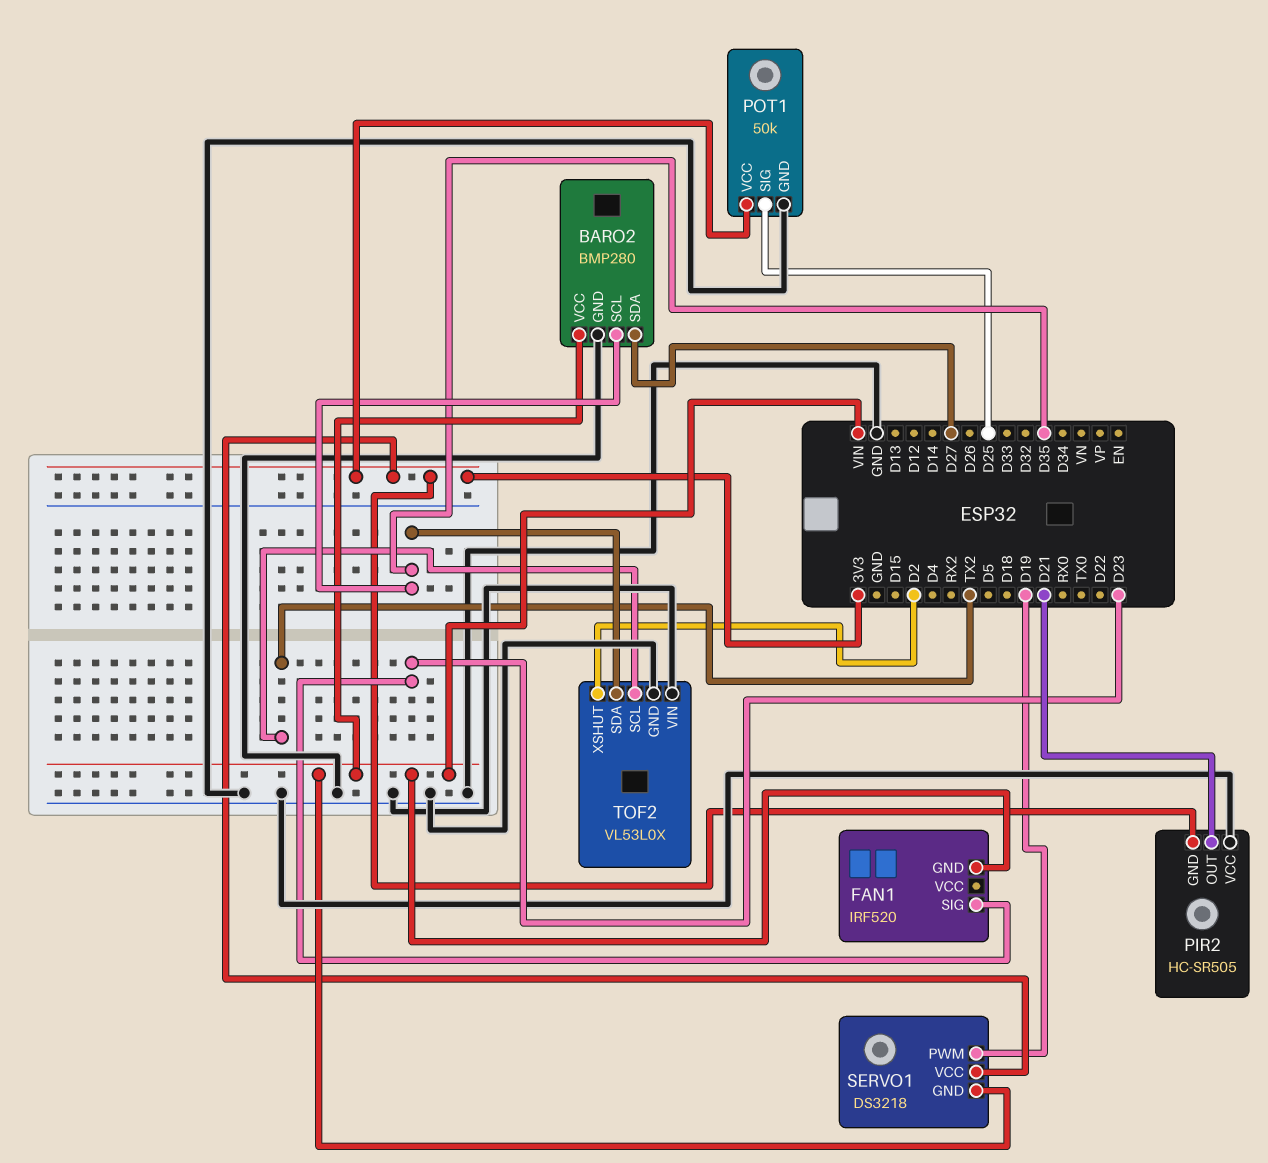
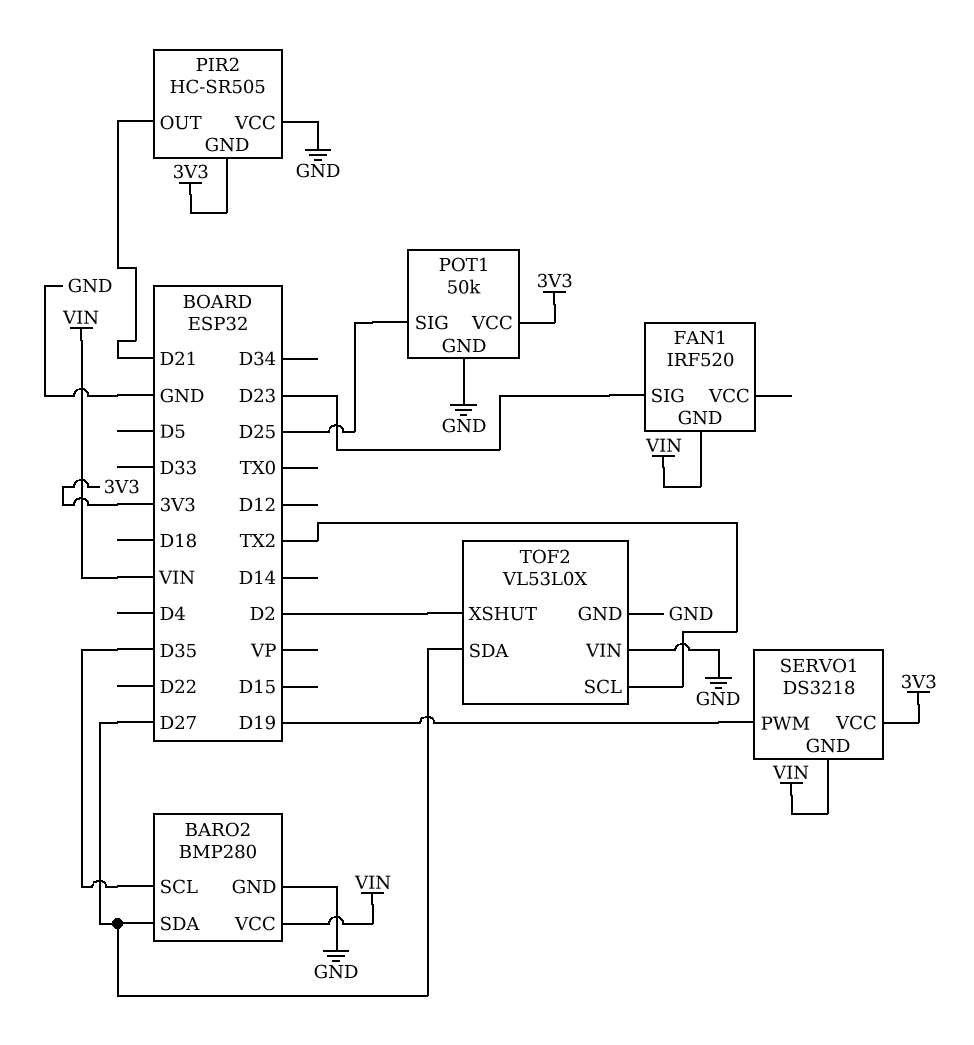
TOF2 pin SDA: D35 -> D27

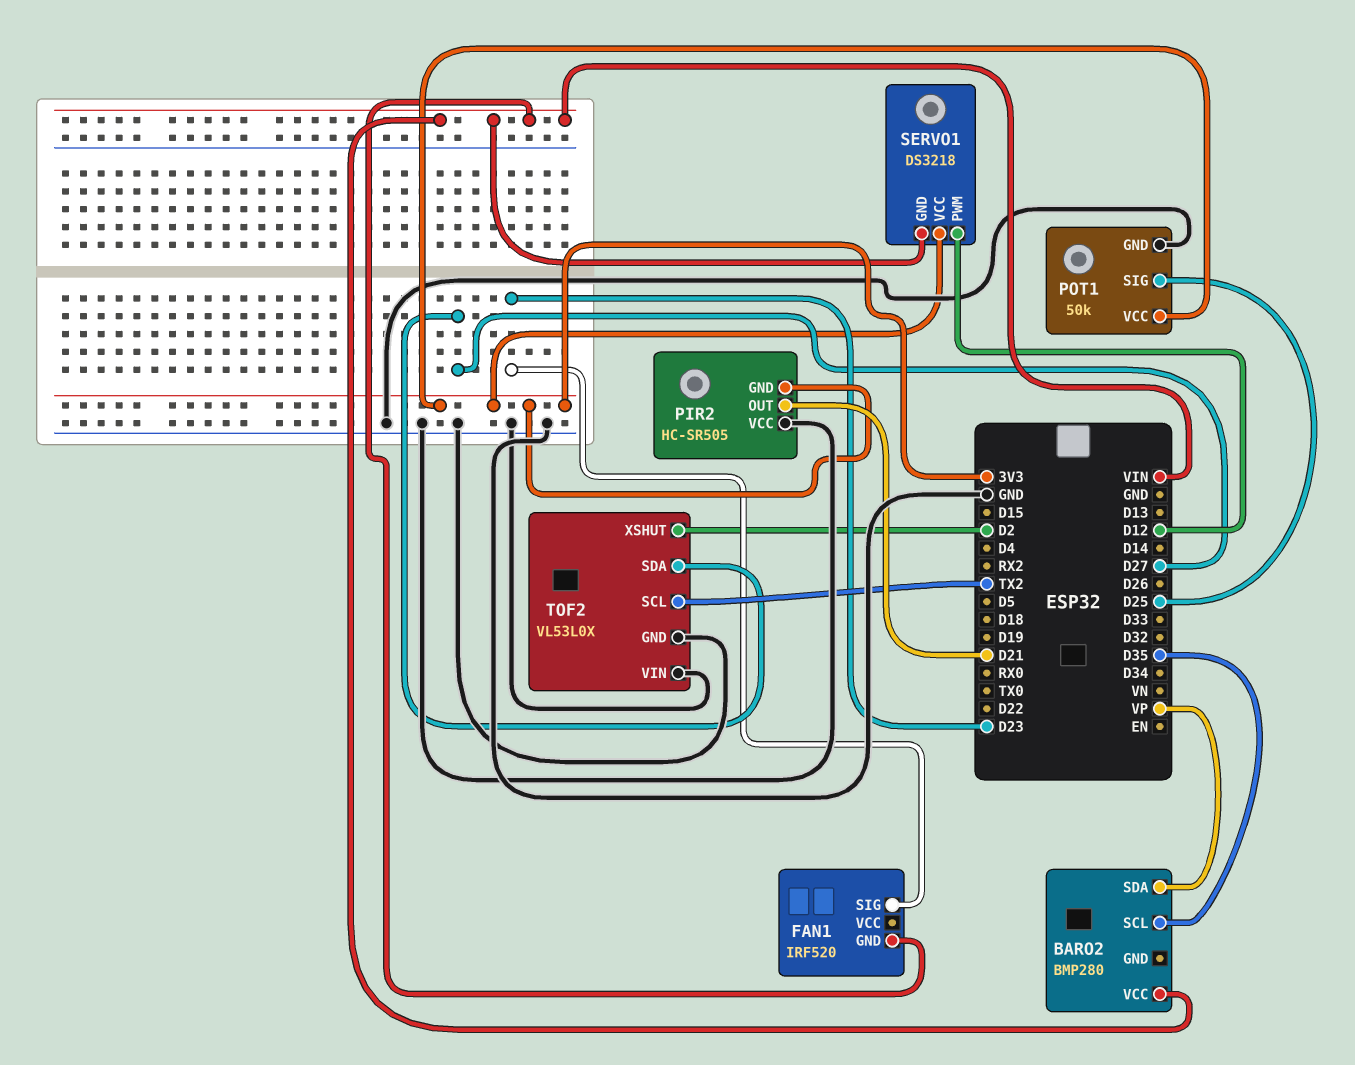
BARO2 pin GND: GND -> none
BARO2 pin SDA: D27 -> VP
SERVO1 pin PWM: D19 -> D12

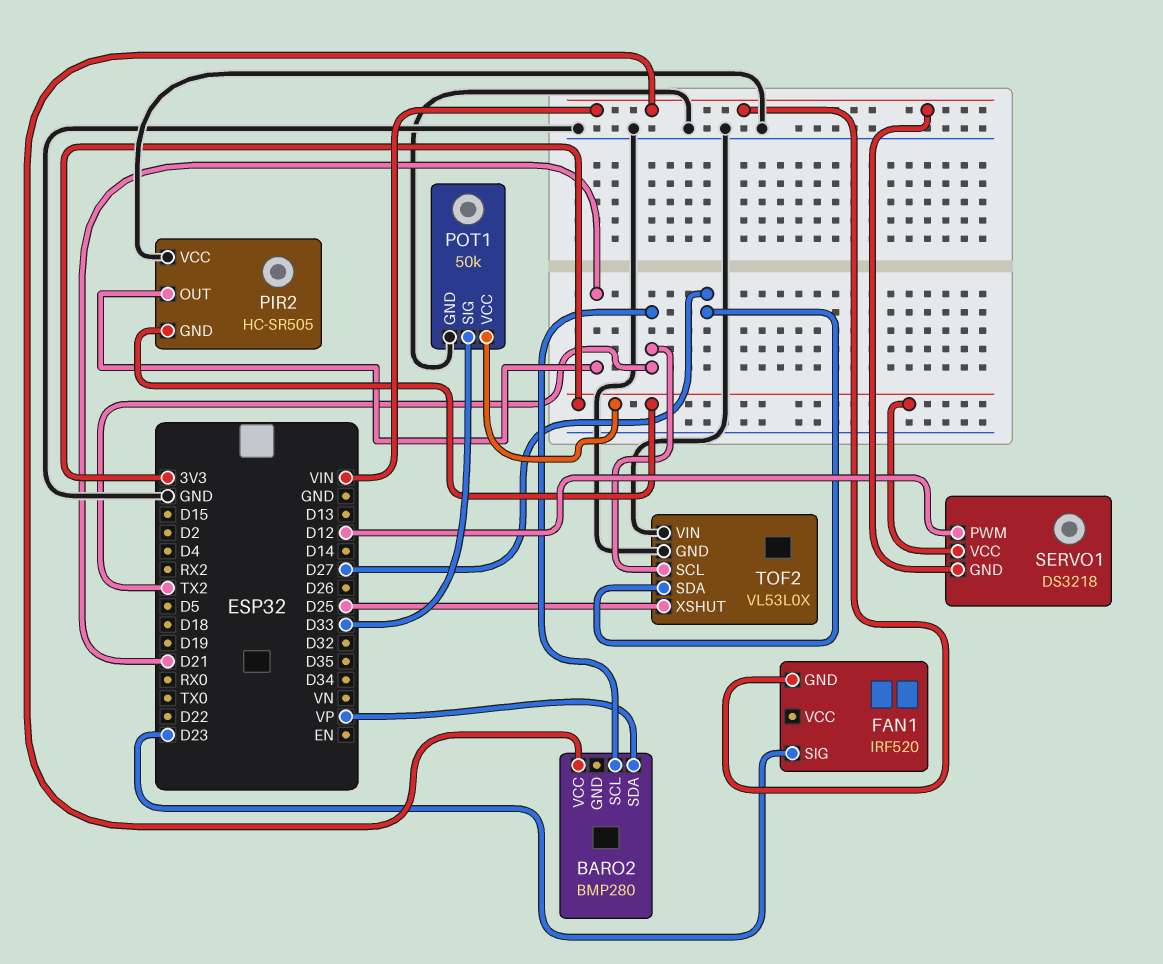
BARO2 pin SCL: D35 -> TX2
POT1 pin SIG: D25 -> D33
TOF2 pin XSHUT: D2 -> D25

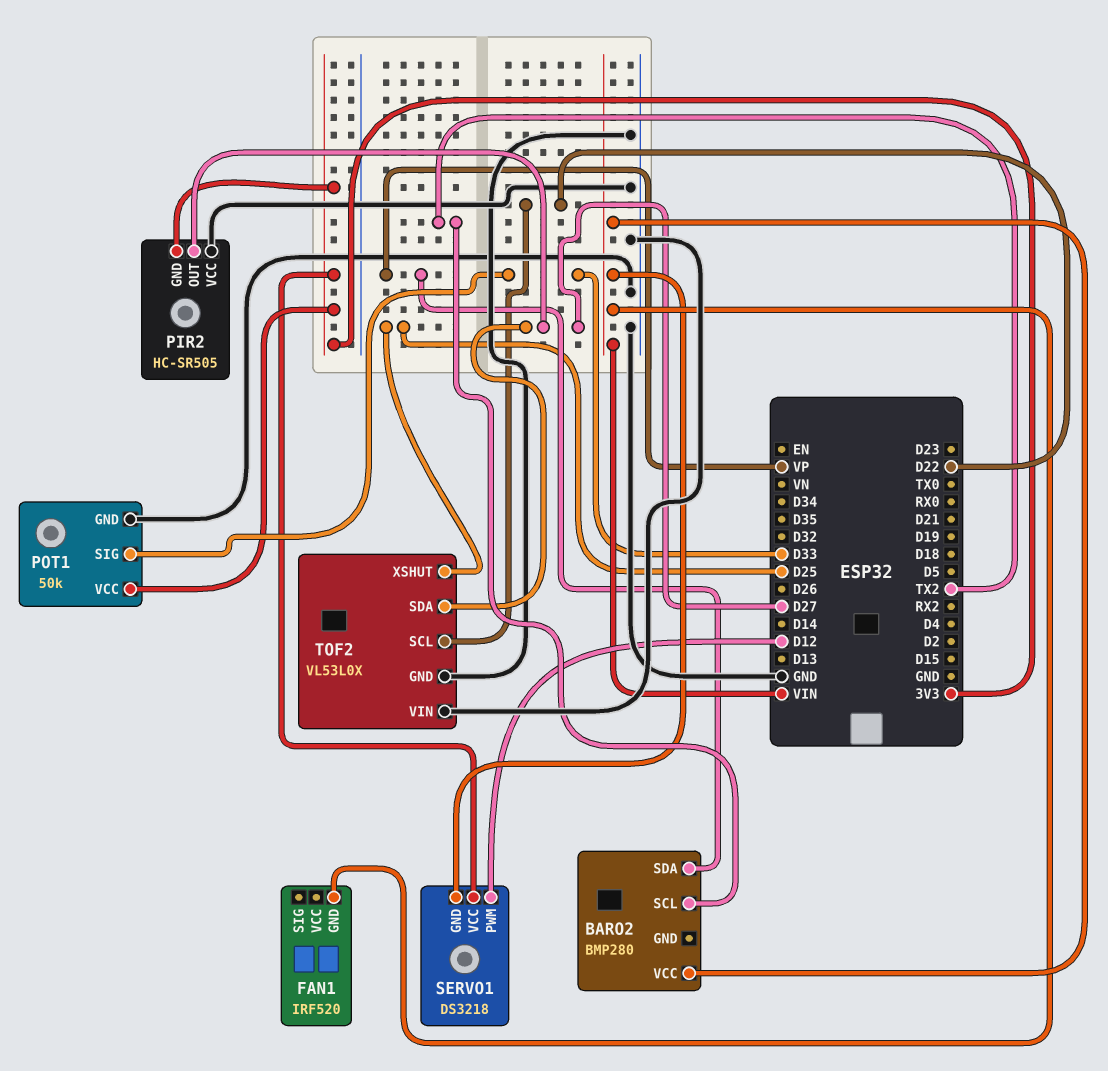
FAN1 pin SIG: D23 -> none
PIR2 pin OUT: D21 -> D27
TOF2 pin SCL: TX2 -> D22

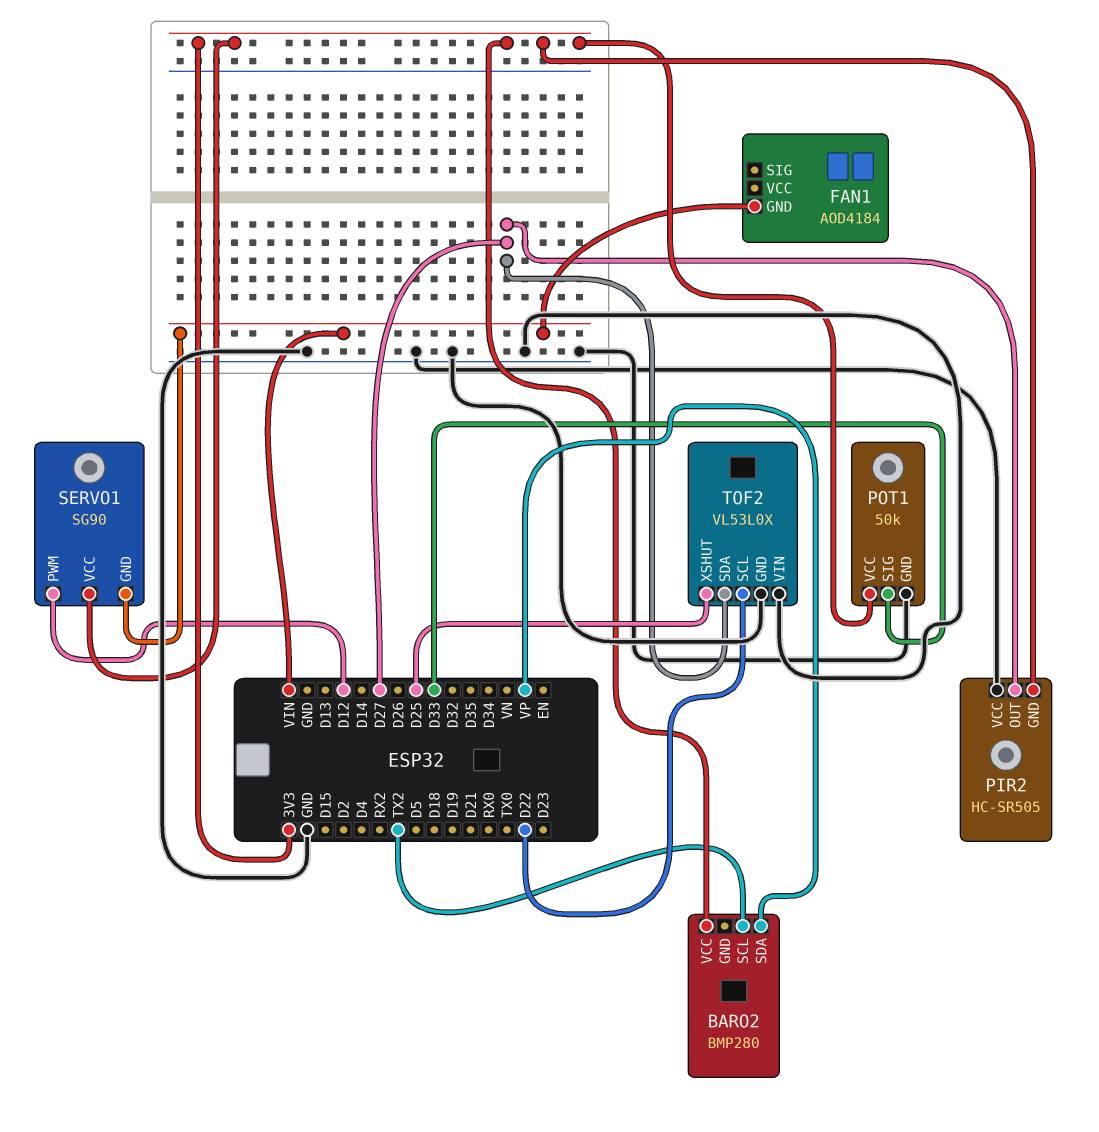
BARO2 pin VCC: VIN -> 3V3
FAN1: IRF520 -> AOD4184
SERVO1: DS3218 -> SG90

